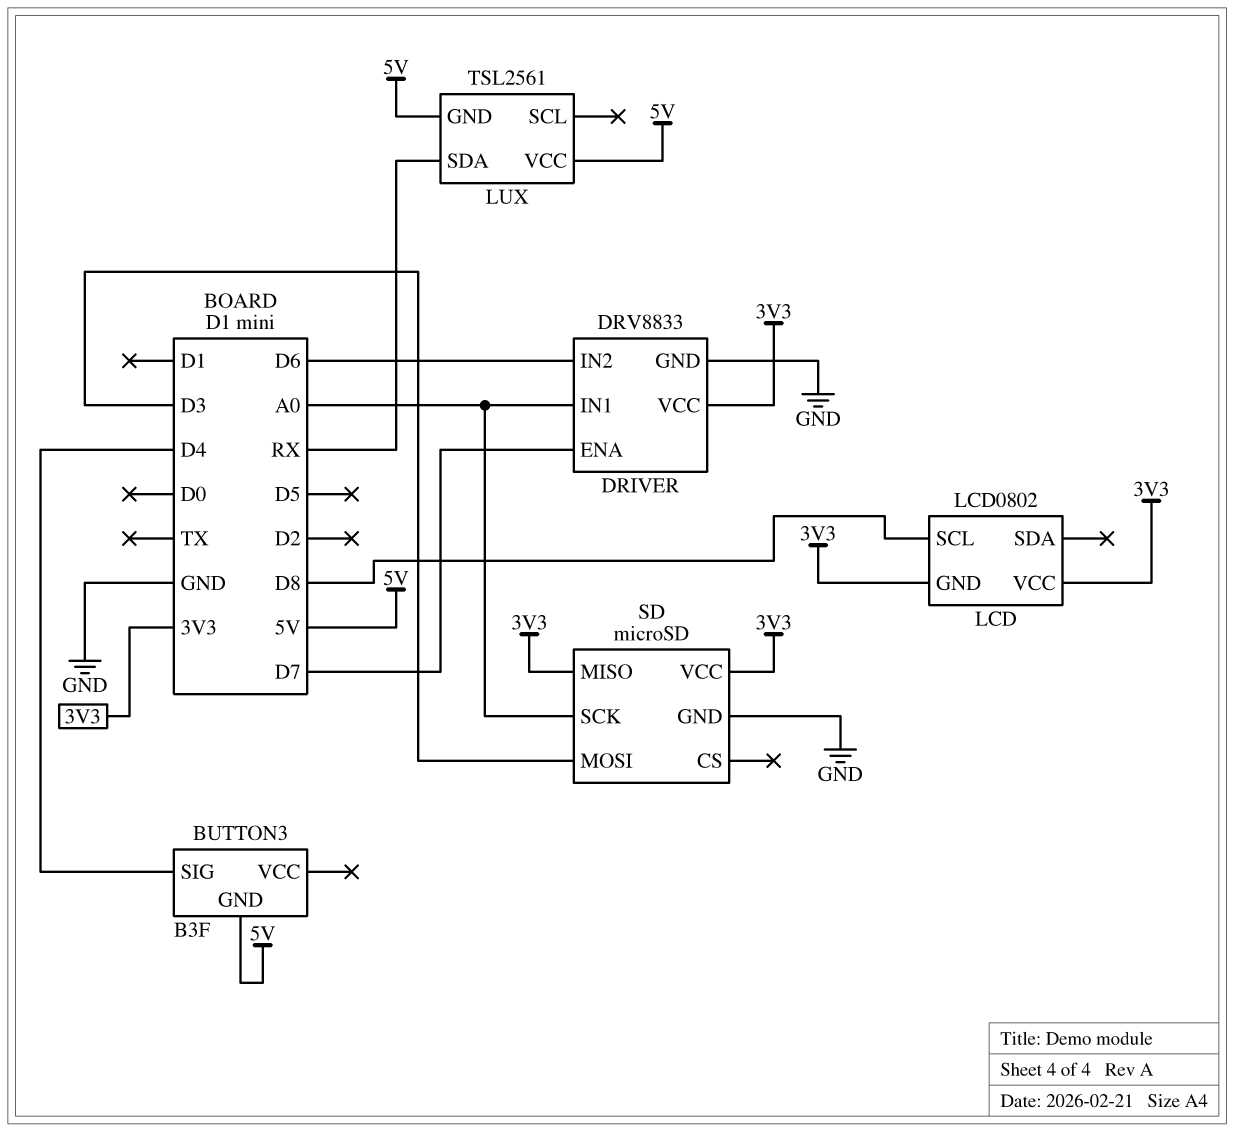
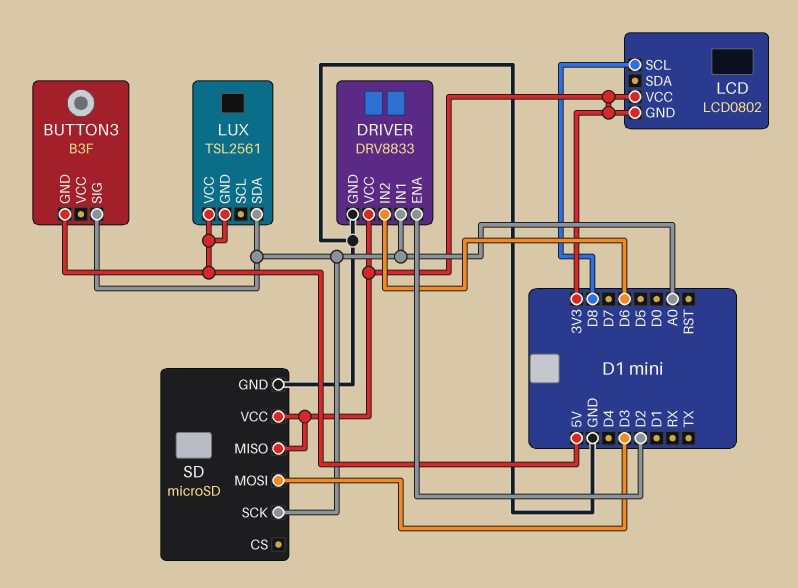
BUTTON3 pin SIG: D4 -> A0
DRIVER pin ENA: D7 -> D2
LUX pin SDA: RX -> A0

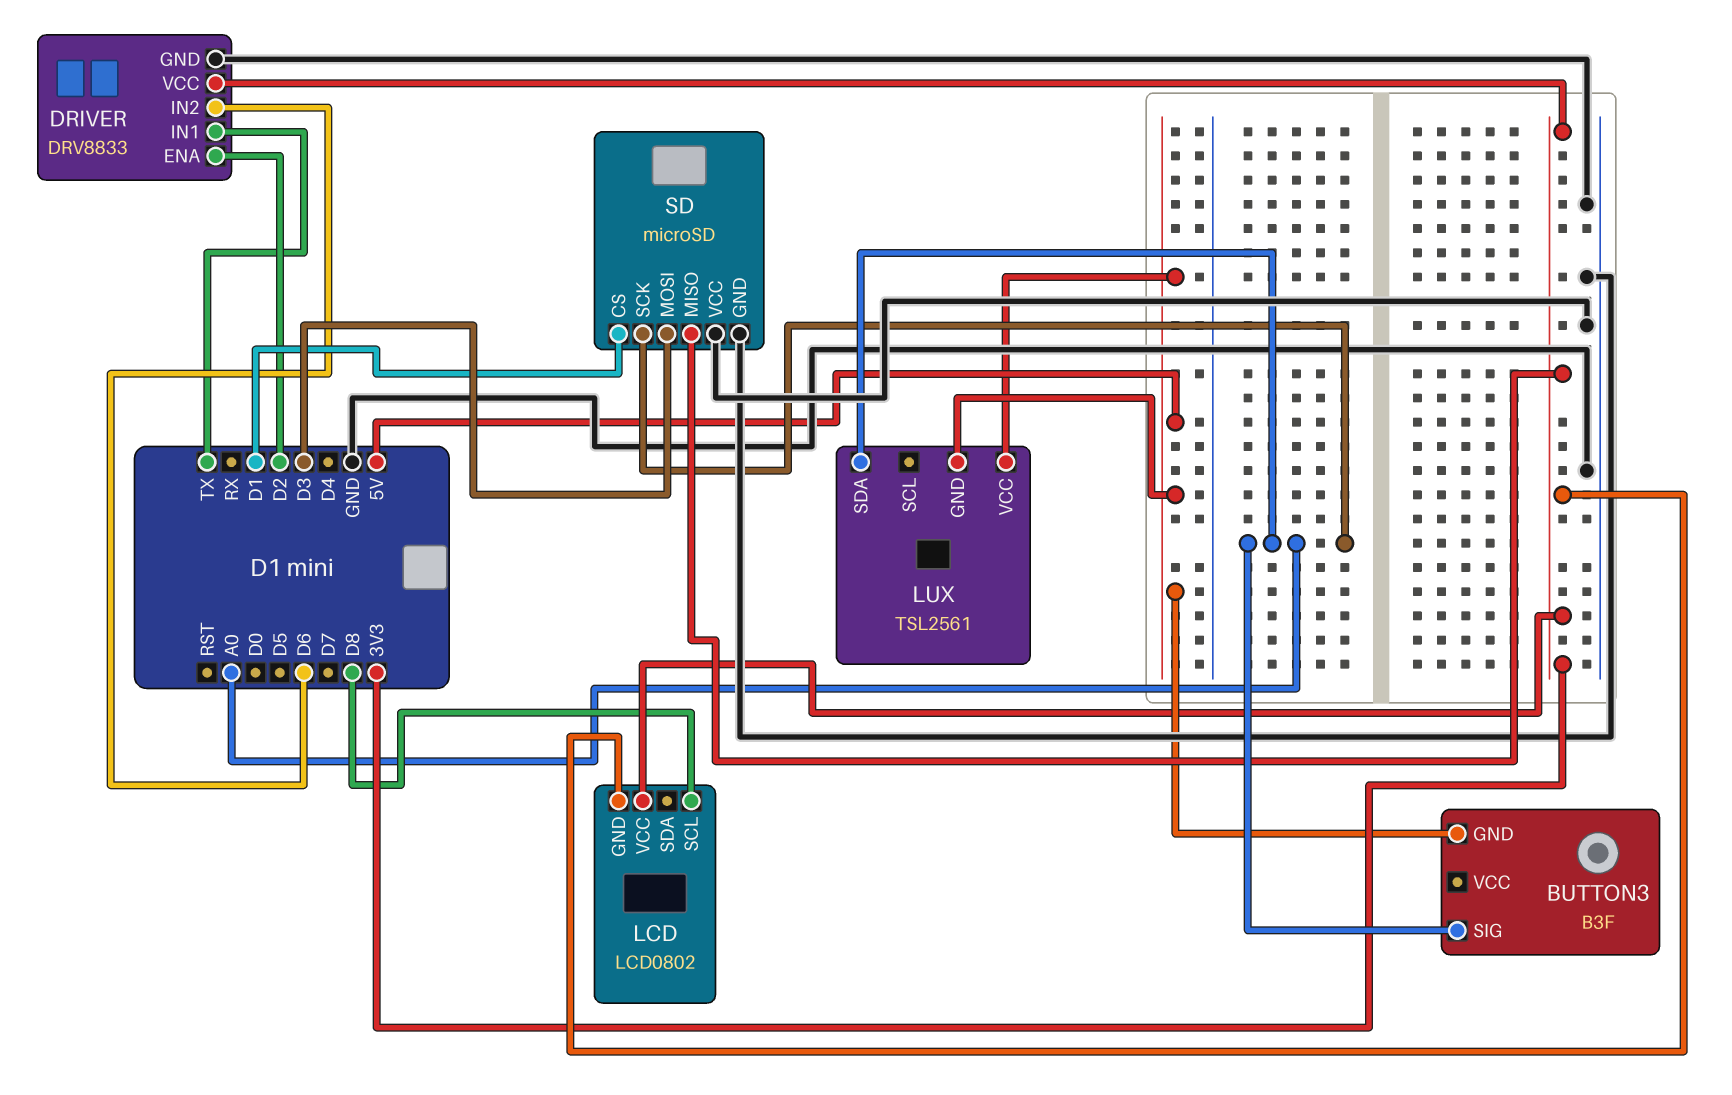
DRIVER pin IN1: A0 -> TX
SD pin CS: none -> D1
SD pin VCC: 3V3 -> GND

